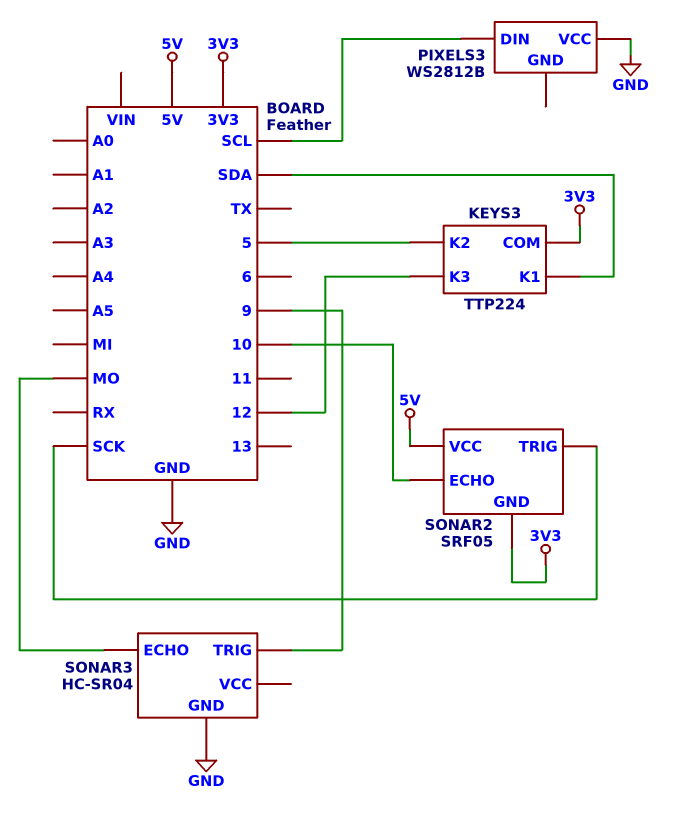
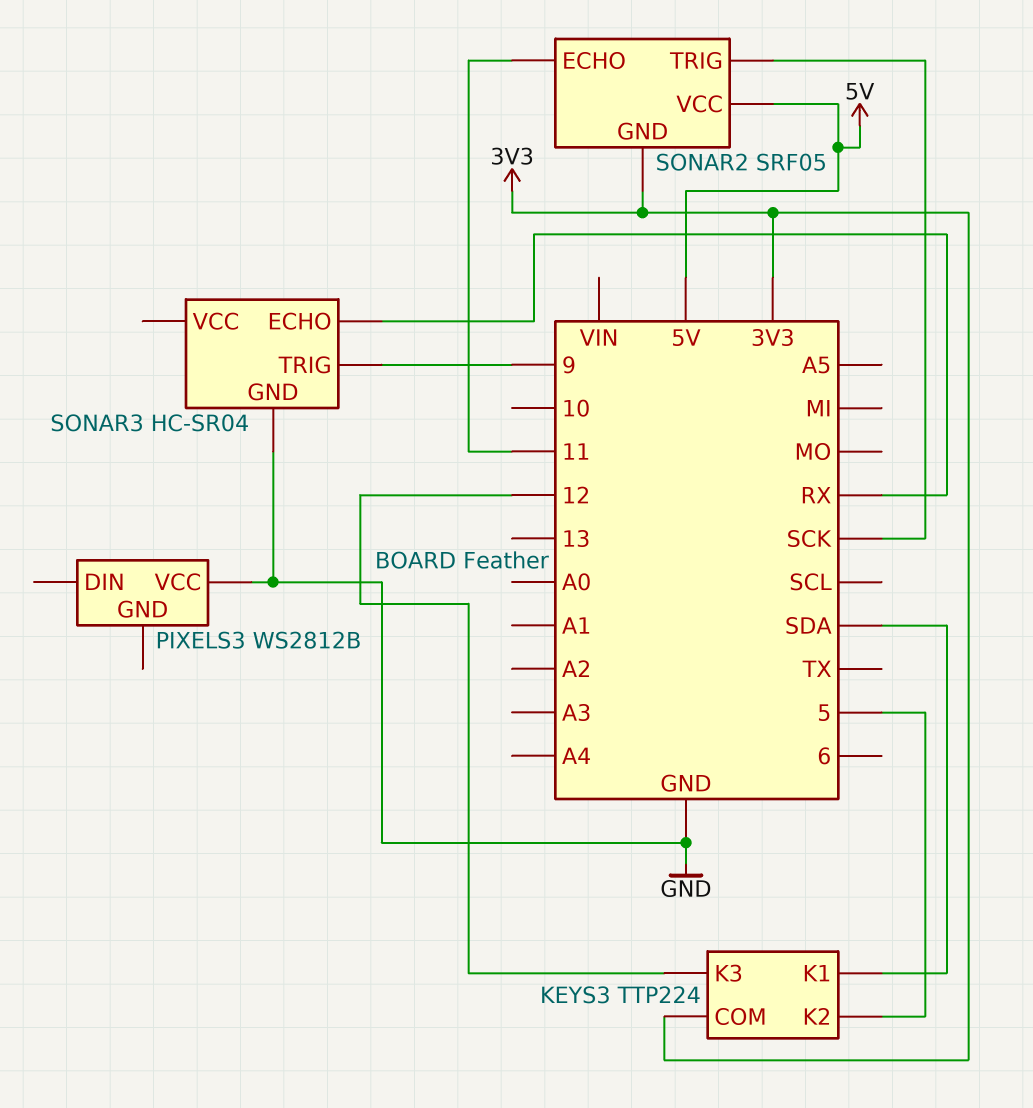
PIXELS3 pin DIN: SCL -> none
SONAR2 pin ECHO: 10 -> 11
SONAR3 pin ECHO: MO -> RX

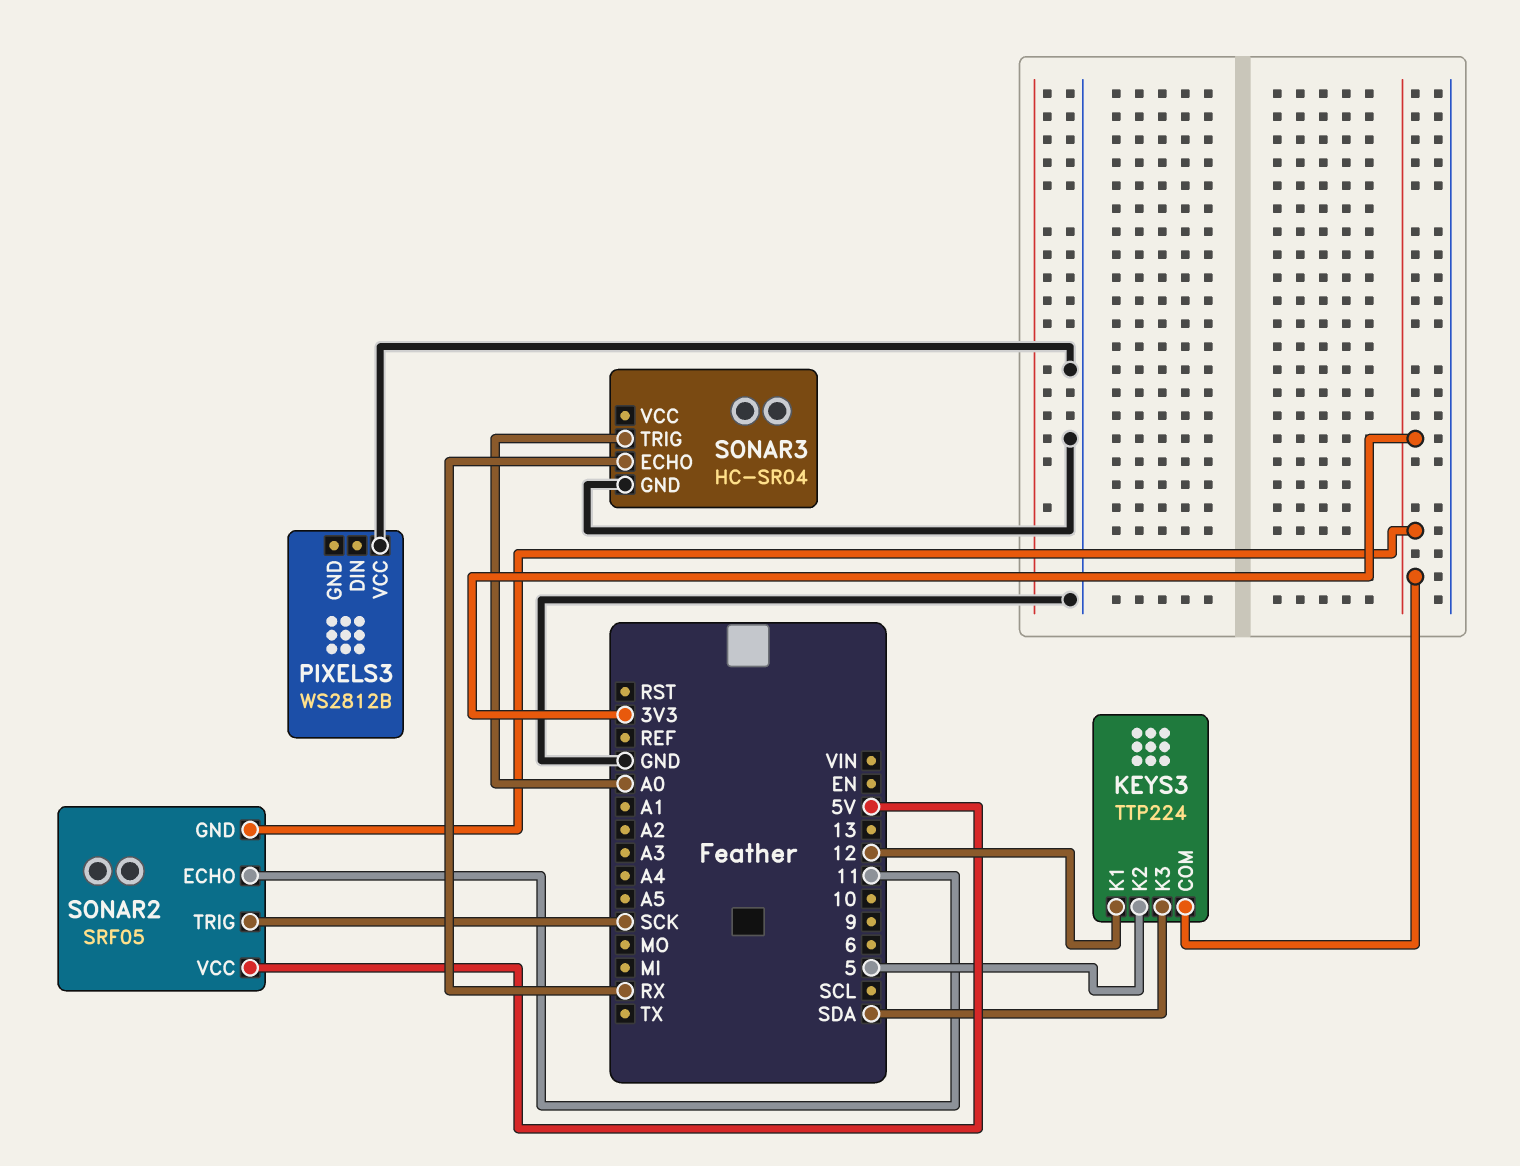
KEYS3 pin K1: SDA -> 12
KEYS3 pin K3: 12 -> SDA
SONAR3 pin TRIG: 9 -> A0

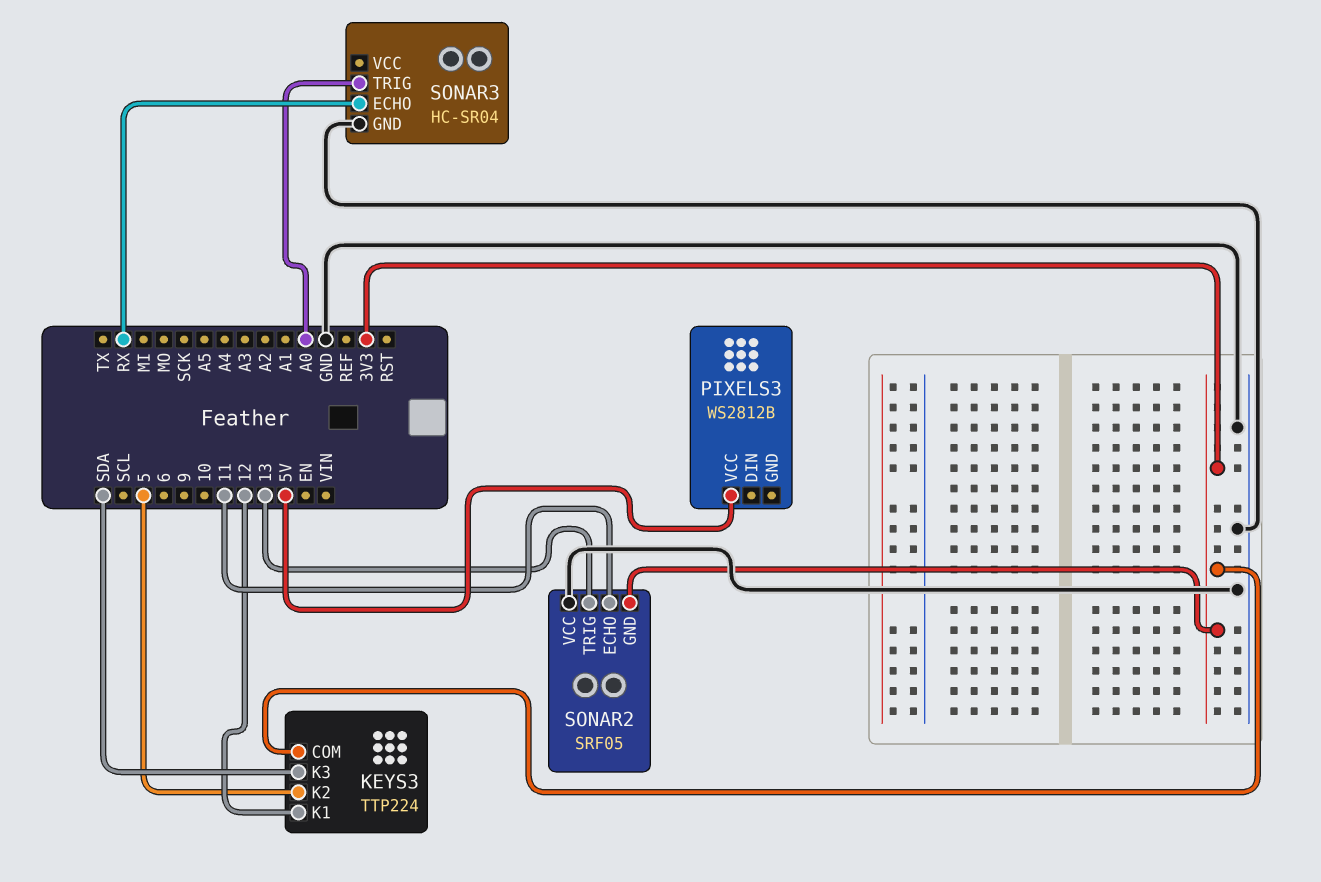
PIXELS3 pin VCC: GND -> 5V
SONAR2 pin TRIG: SCK -> 13
SONAR2 pin VCC: 5V -> GND

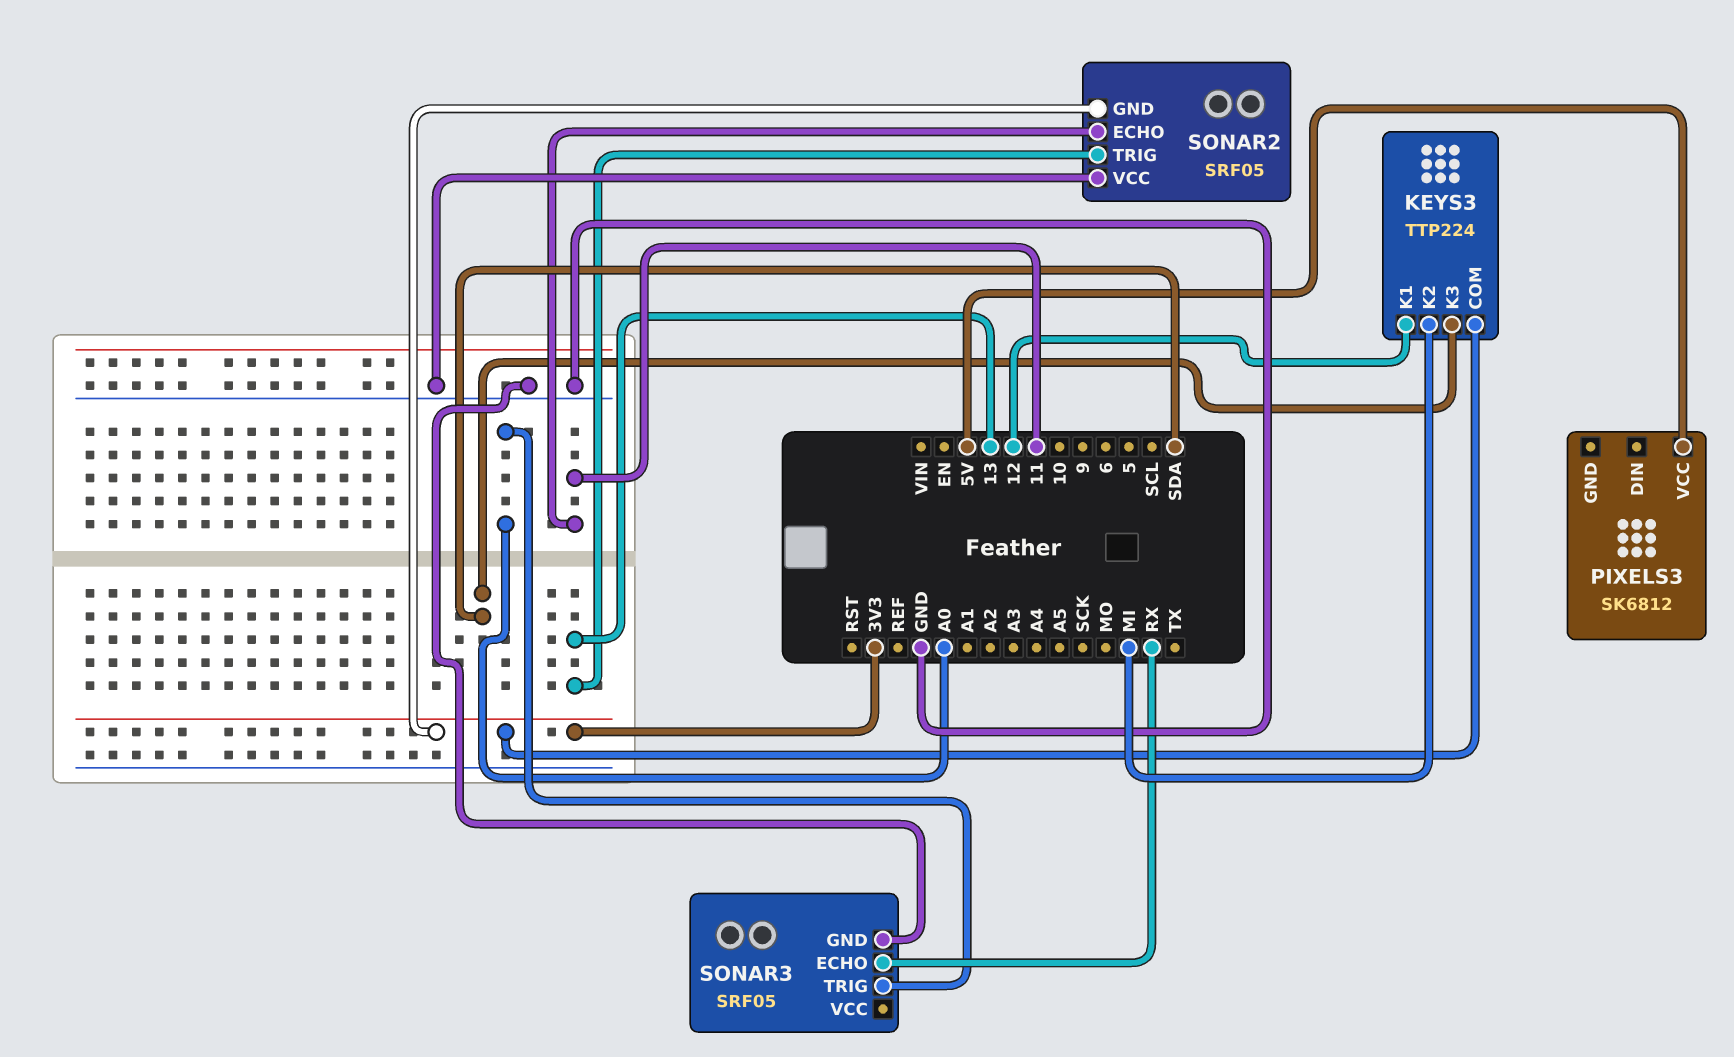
KEYS3 pin K2: 5 -> MI
PIXELS3: WS2812B -> SK6812
SONAR3: HC-SR04 -> SRF05

